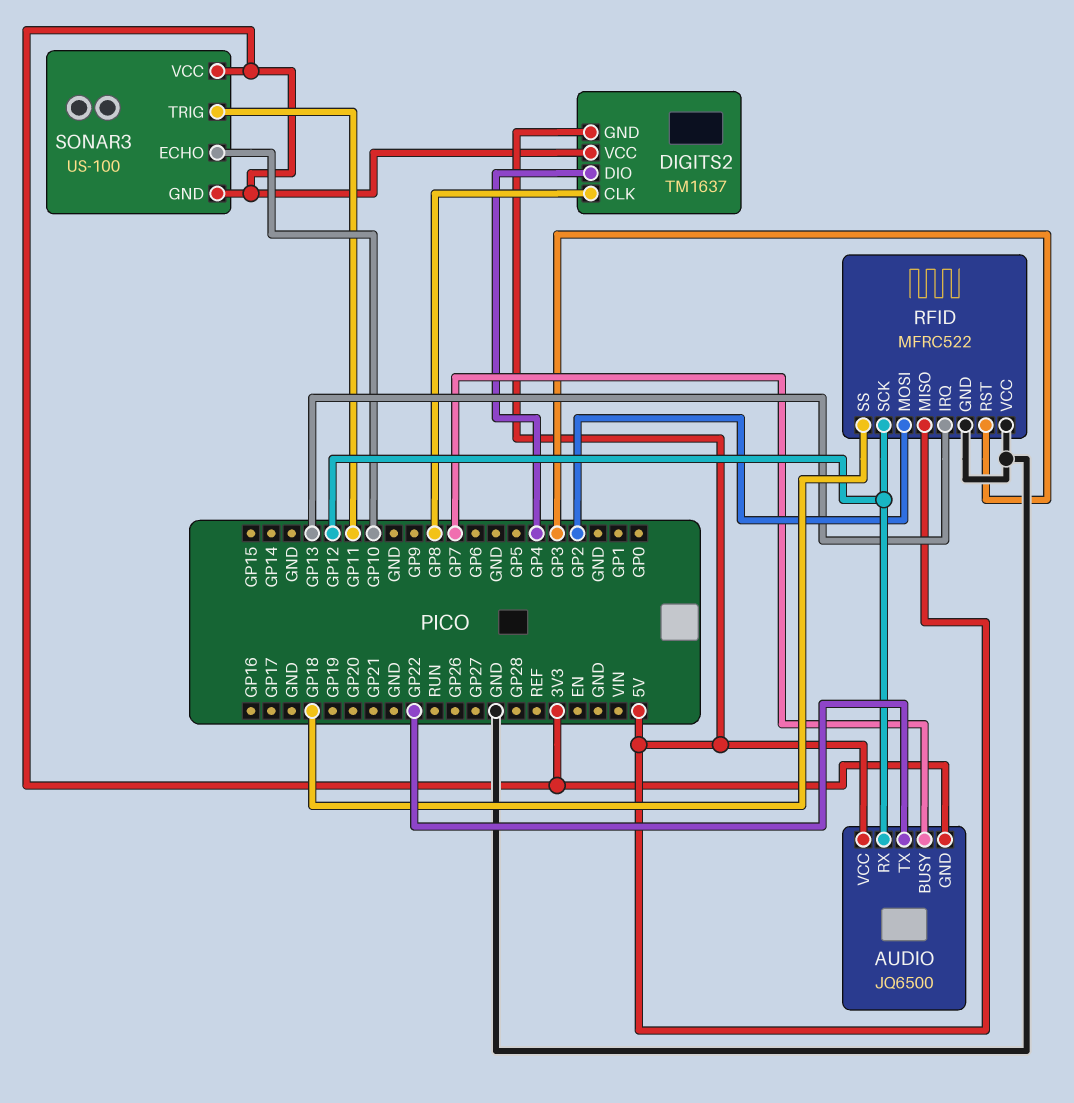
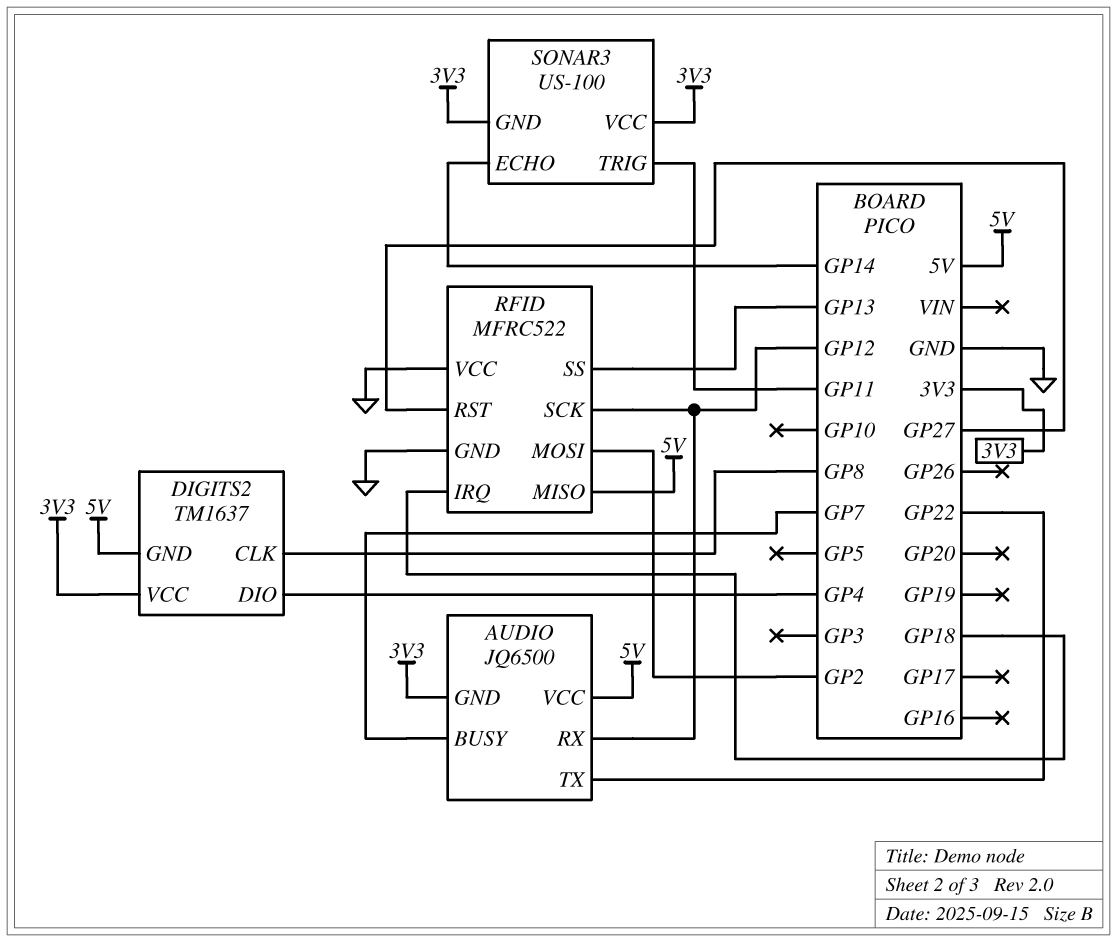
RFID pin IRQ: GP13 -> GP18
RFID pin RST: GP3 -> GP27
RFID pin SS: GP18 -> GP13
SONAR3 pin ECHO: GP10 -> GP14

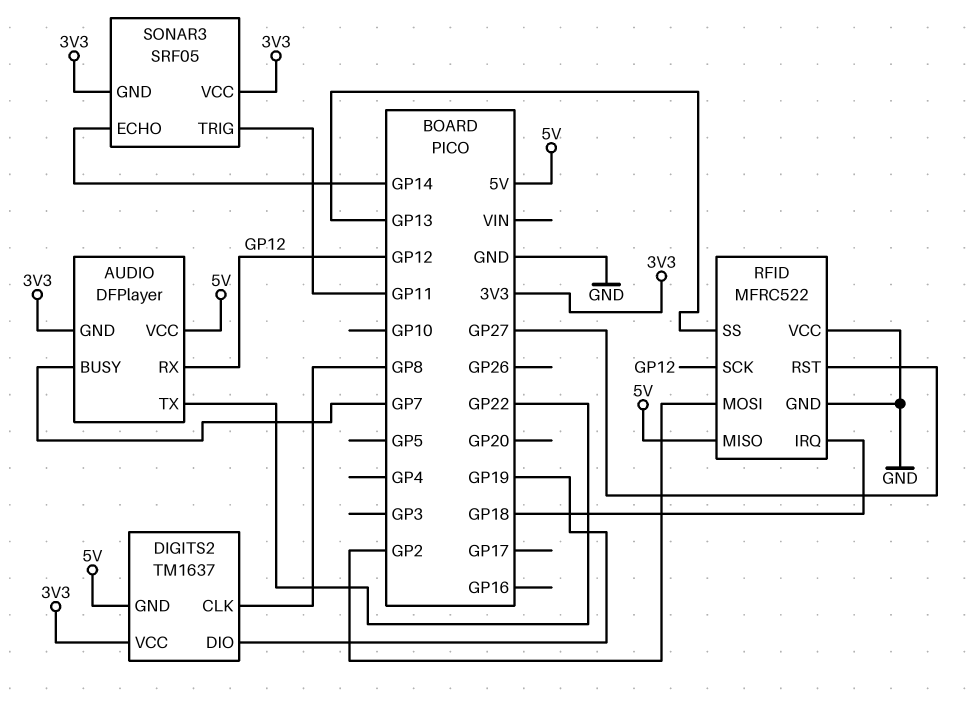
AUDIO: JQ6500 -> DFPlayer
DIGITS2 pin DIO: GP4 -> GP19
SONAR3: US-100 -> SRF05

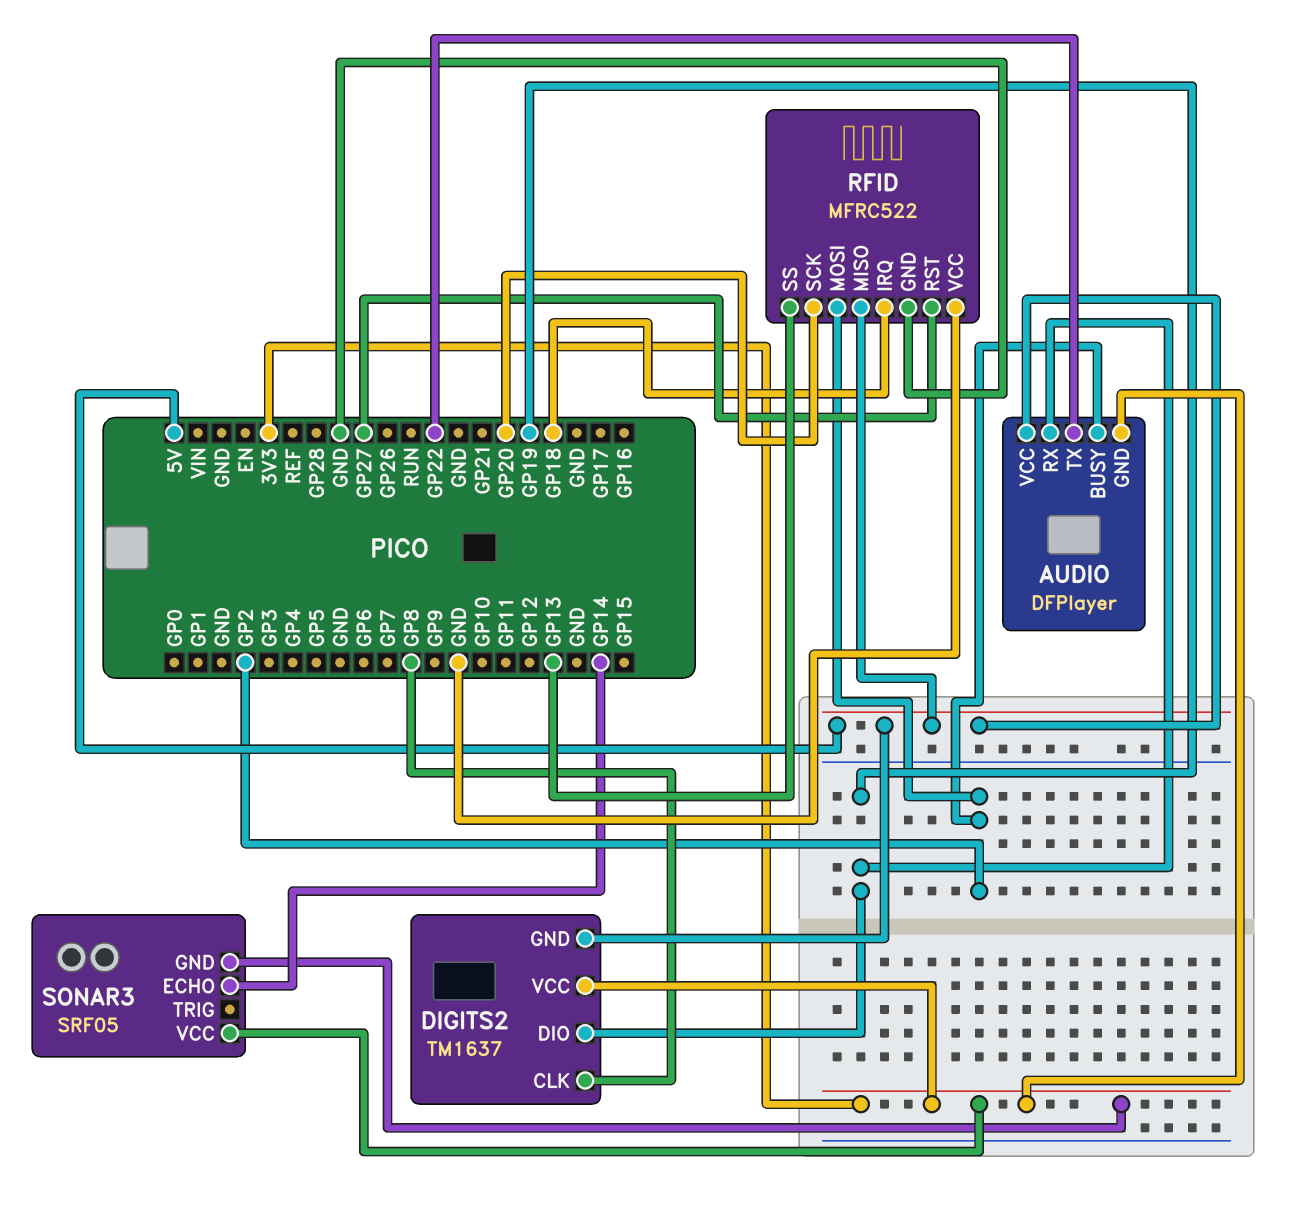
AUDIO pin BUSY: GP7 -> GP2
AUDIO pin RX: GP12 -> GP19
RFID pin SCK: GP12 -> GP20
SONAR3 pin TRIG: GP11 -> none

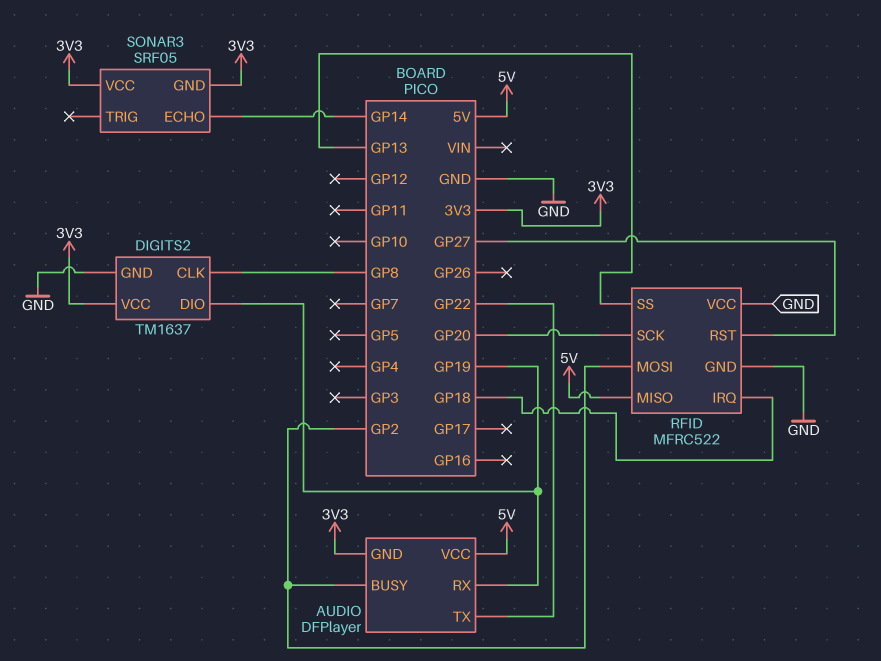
DIGITS2 pin GND: 5V -> GND

